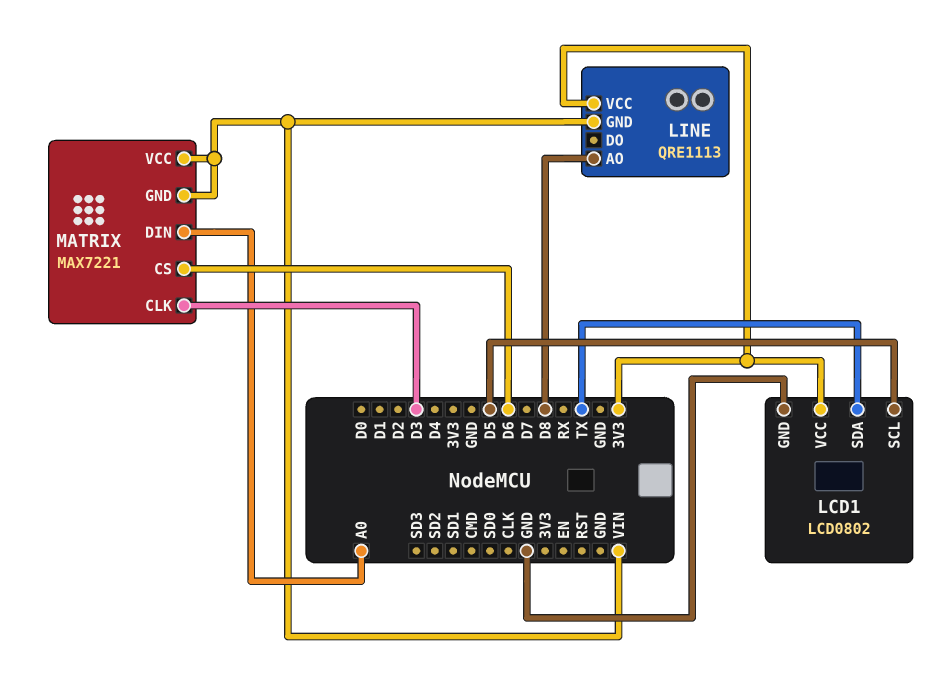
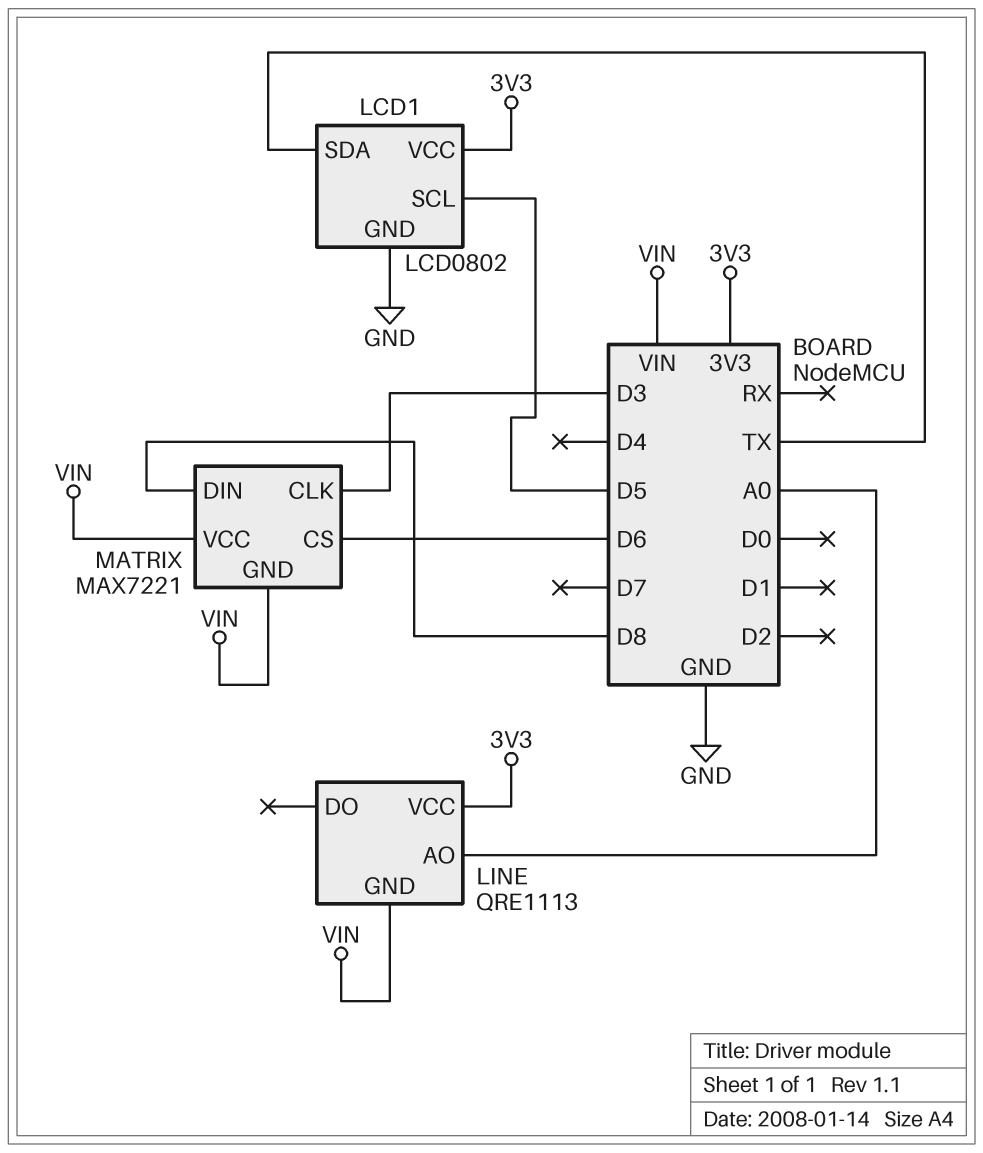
LINE pin AO: D8 -> A0
MATRIX pin DIN: A0 -> D8

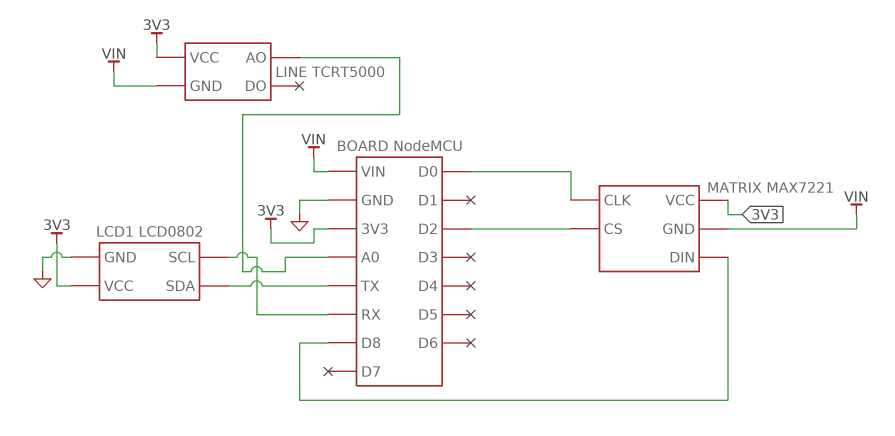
LCD1 pin SCL: D5 -> RX
LINE: QRE1113 -> TCRT5000
MATRIX pin CLK: D3 -> D0
MATRIX pin CS: D6 -> D2
MATRIX pin VCC: VIN -> 3V3

